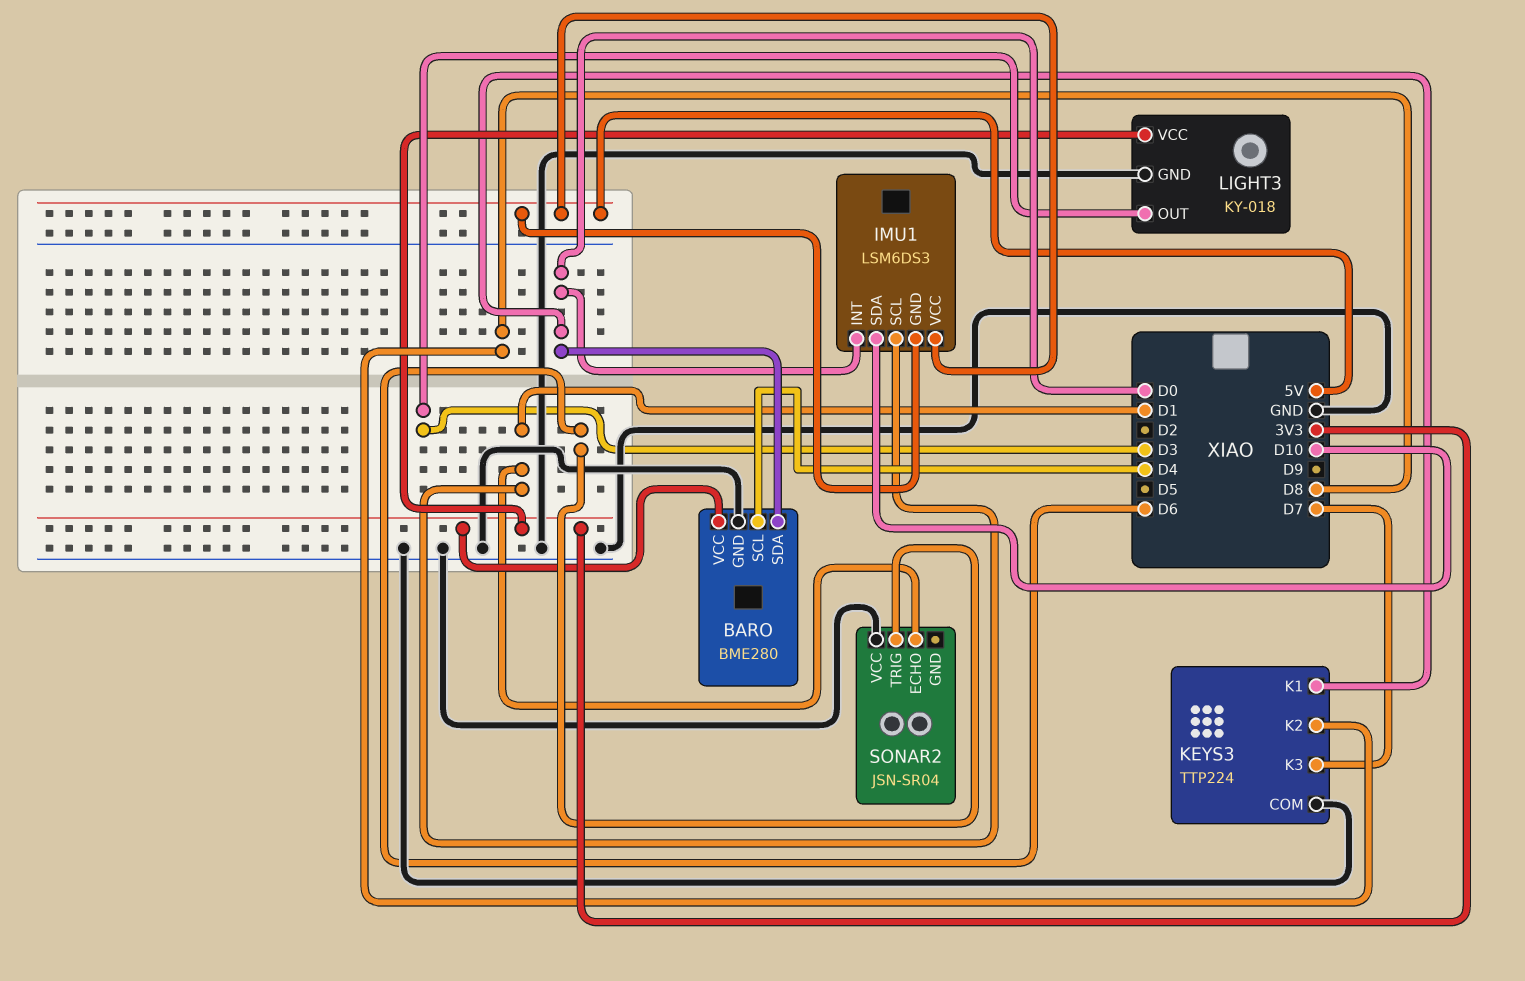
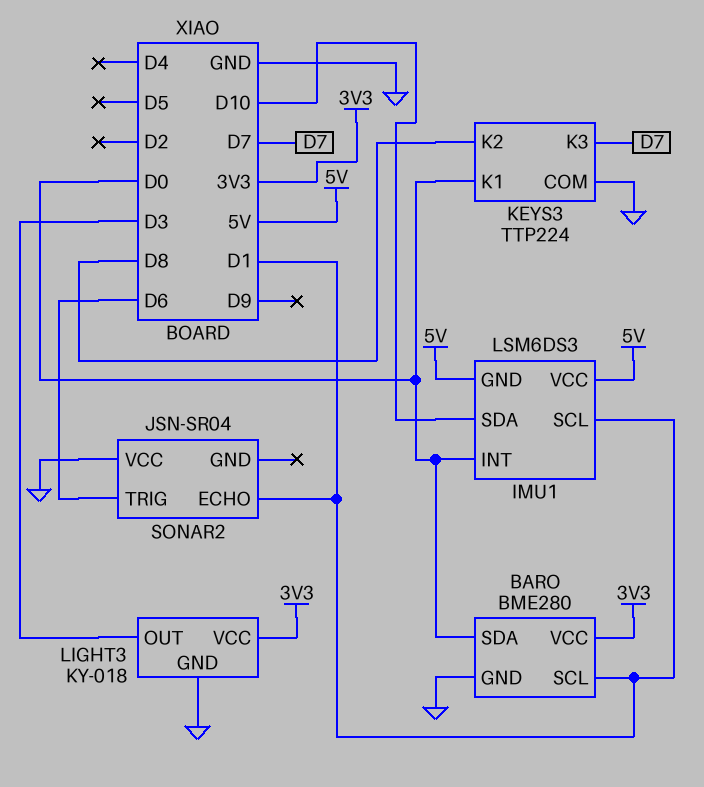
BARO pin SCL: D4 -> D1

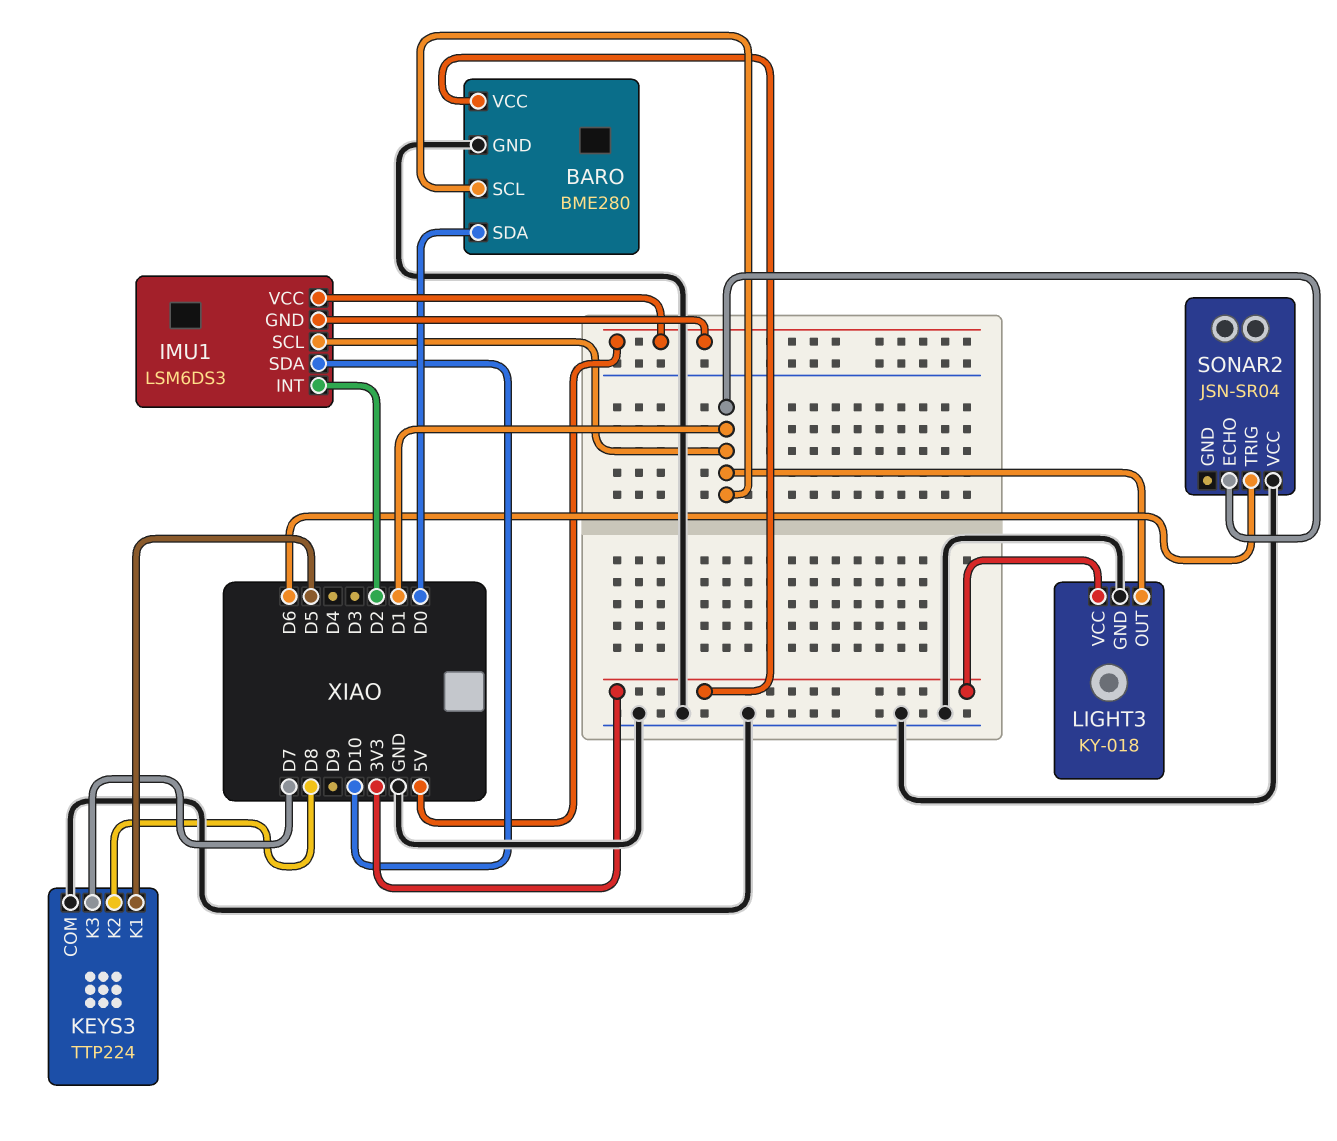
IMU1 pin INT: D0 -> D2
KEYS3 pin K1: D0 -> D5
LIGHT3 pin OUT: D3 -> D1

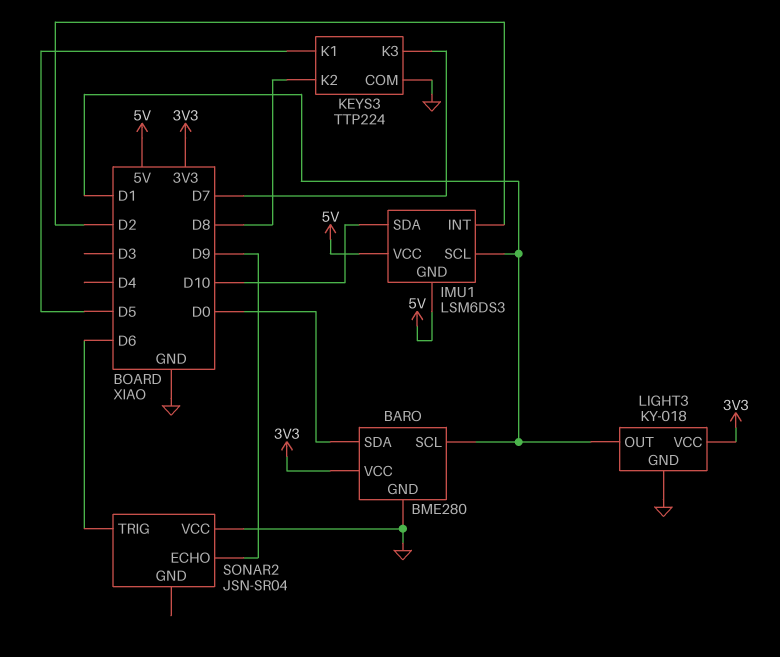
SONAR2 pin ECHO: D1 -> D9

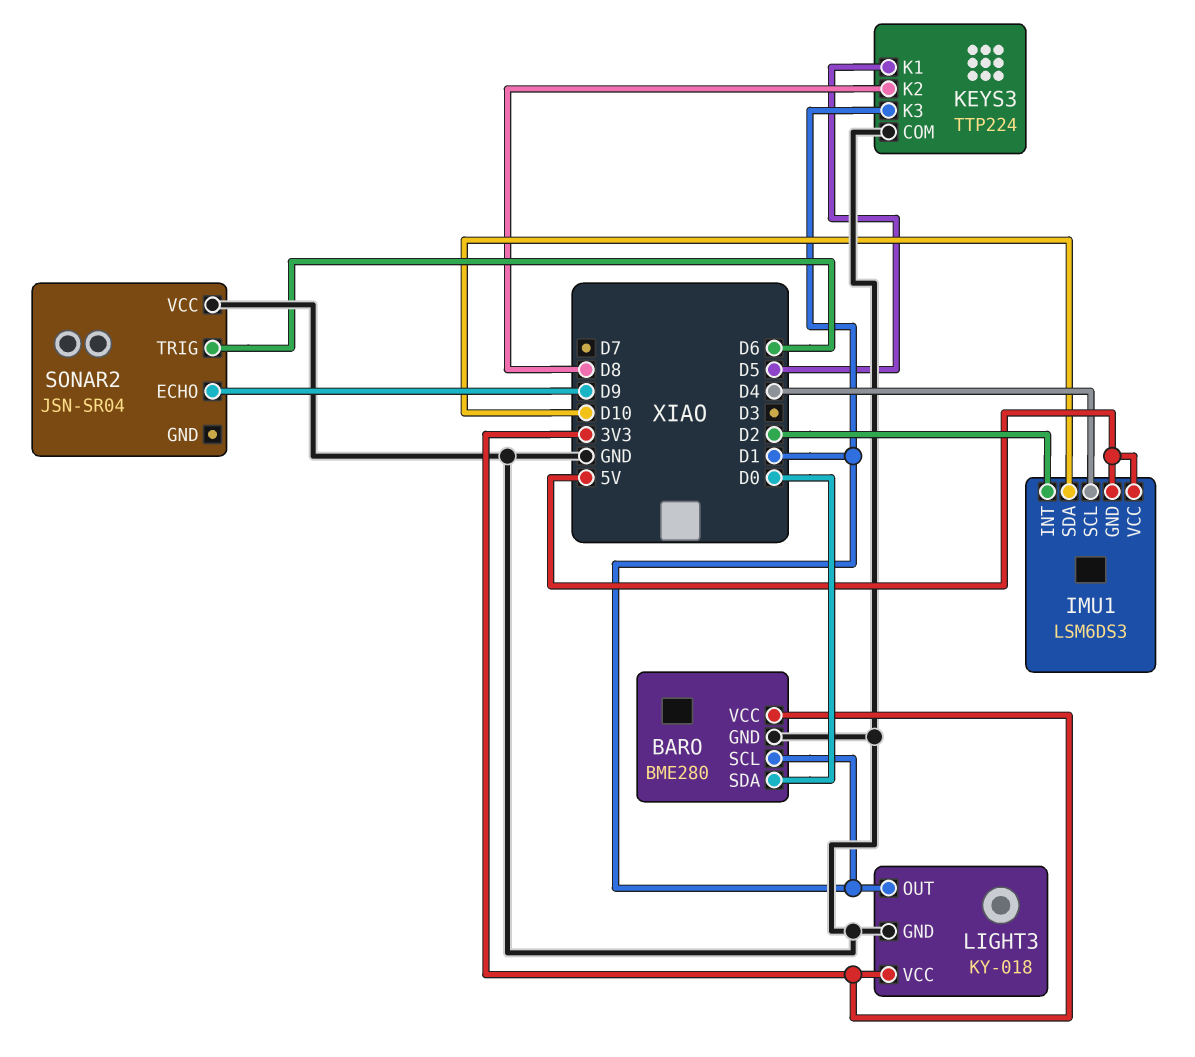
IMU1 pin SCL: D1 -> D4
KEYS3 pin K3: D7 -> D1

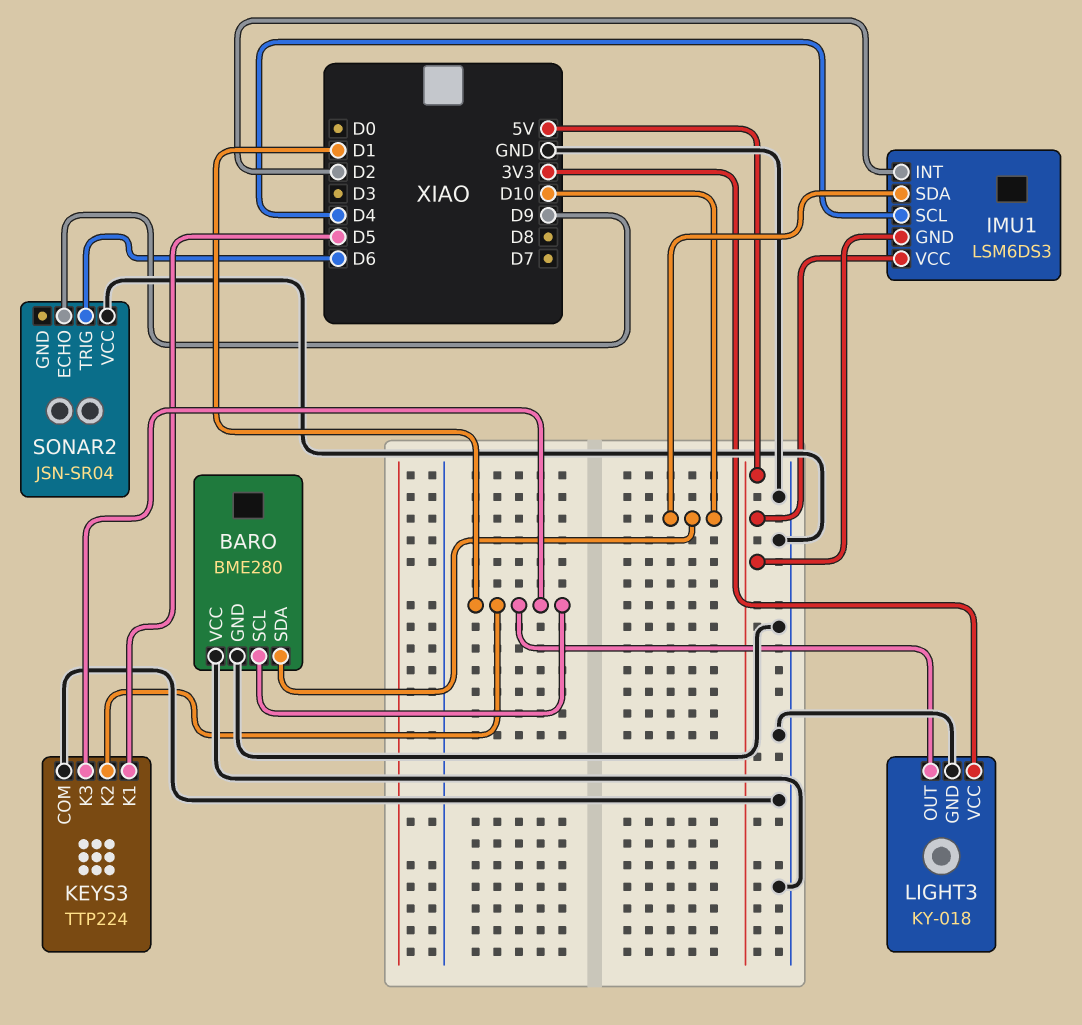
BARO pin SDA: D0 -> D10
BARO pin VCC: 3V3 -> GND
KEYS3 pin K2: D8 -> D1

